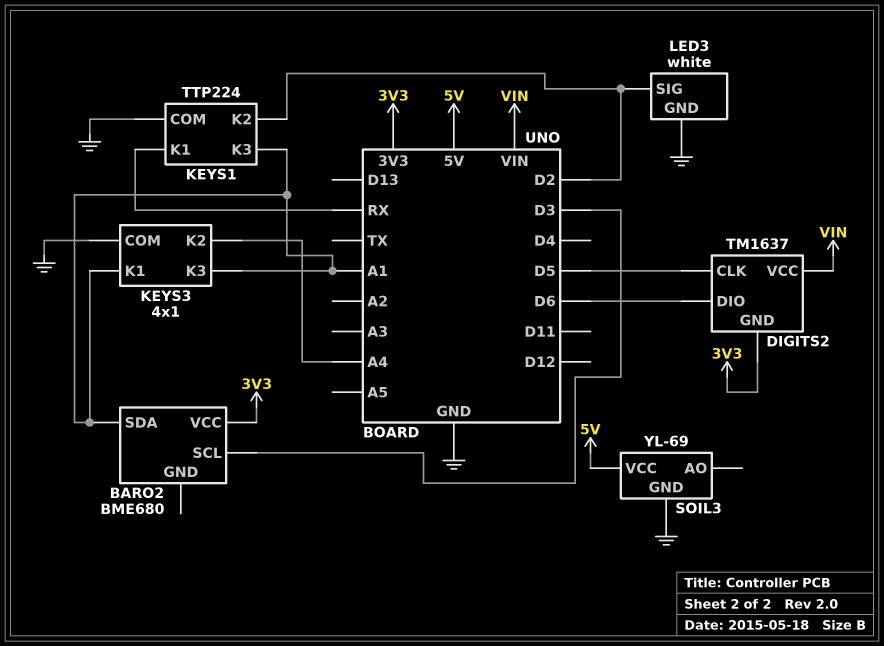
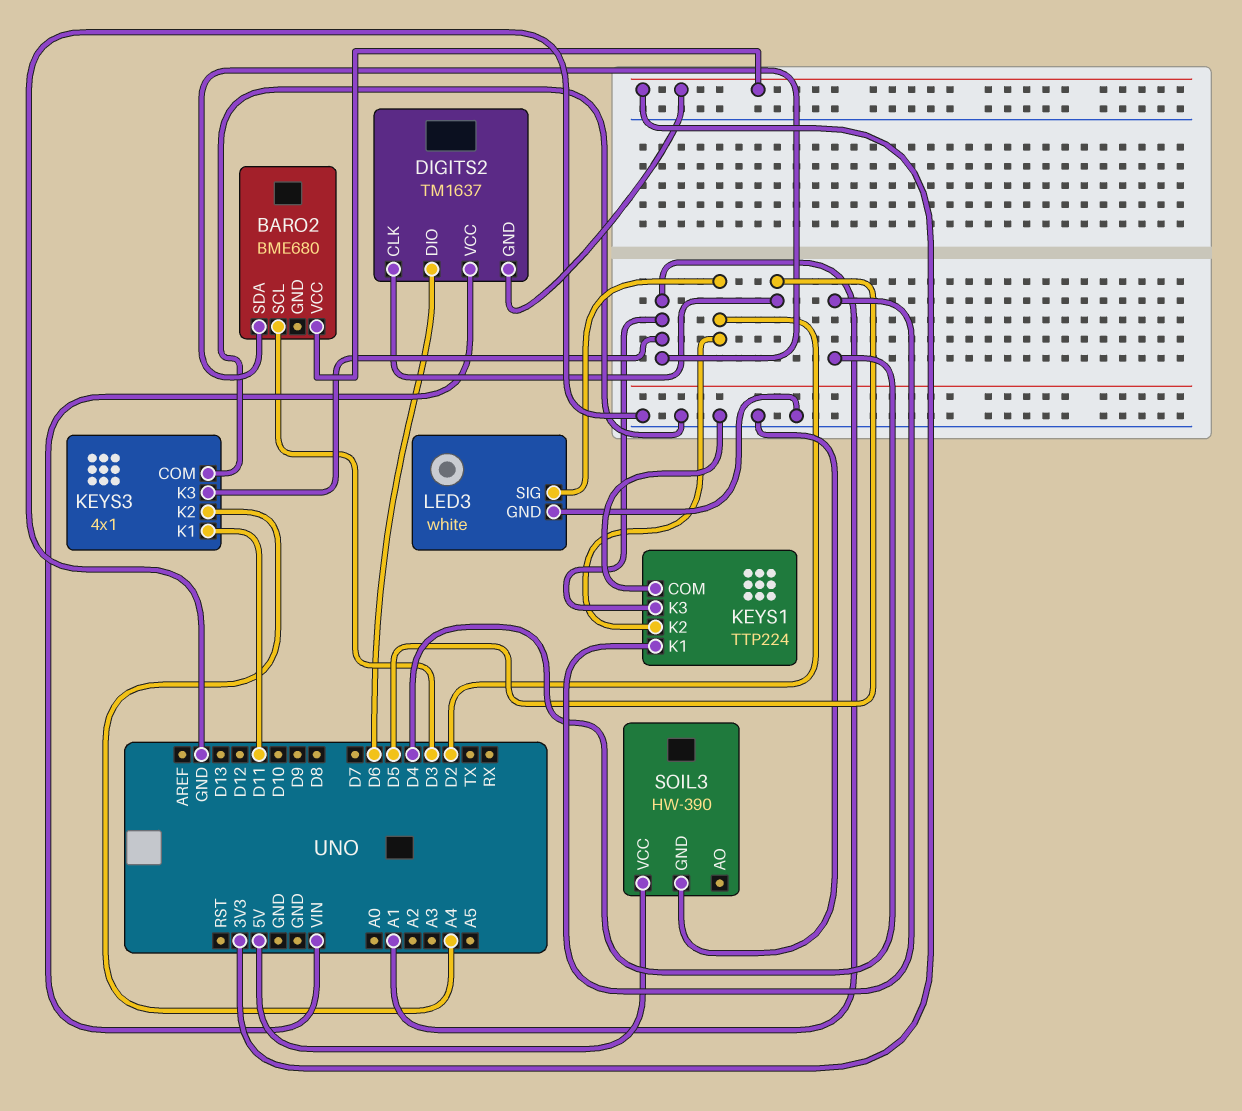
KEYS1 pin K1: RX -> D4
KEYS3 pin K1: A1 -> D11
SOIL3: YL-69 -> HW-390

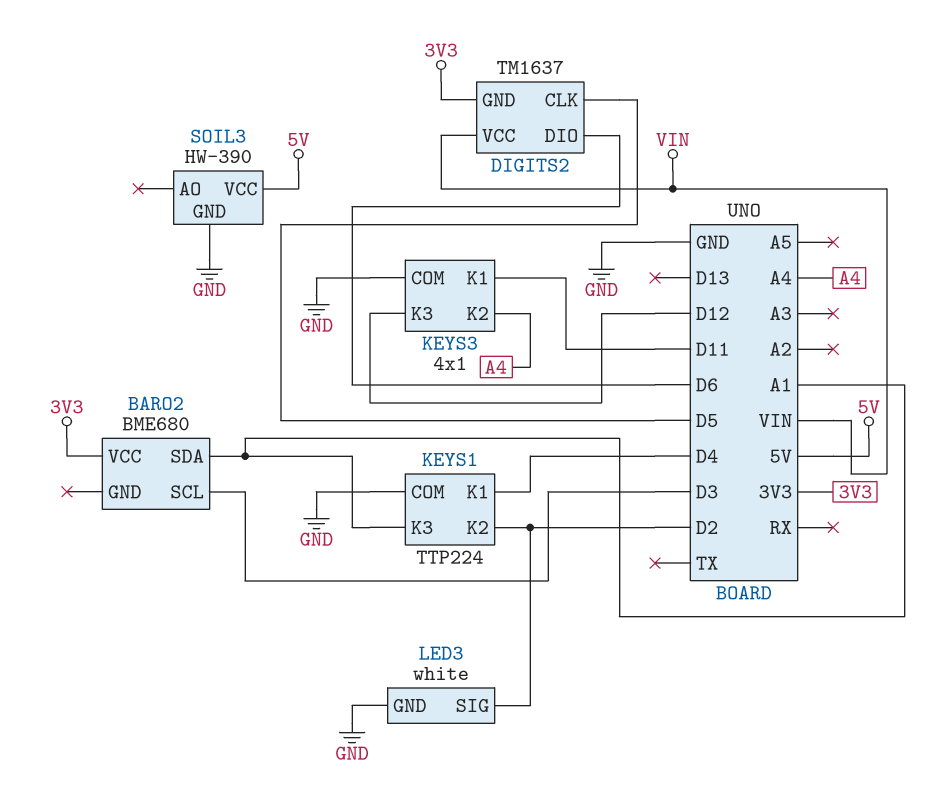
KEYS3 pin K3: A1 -> D12

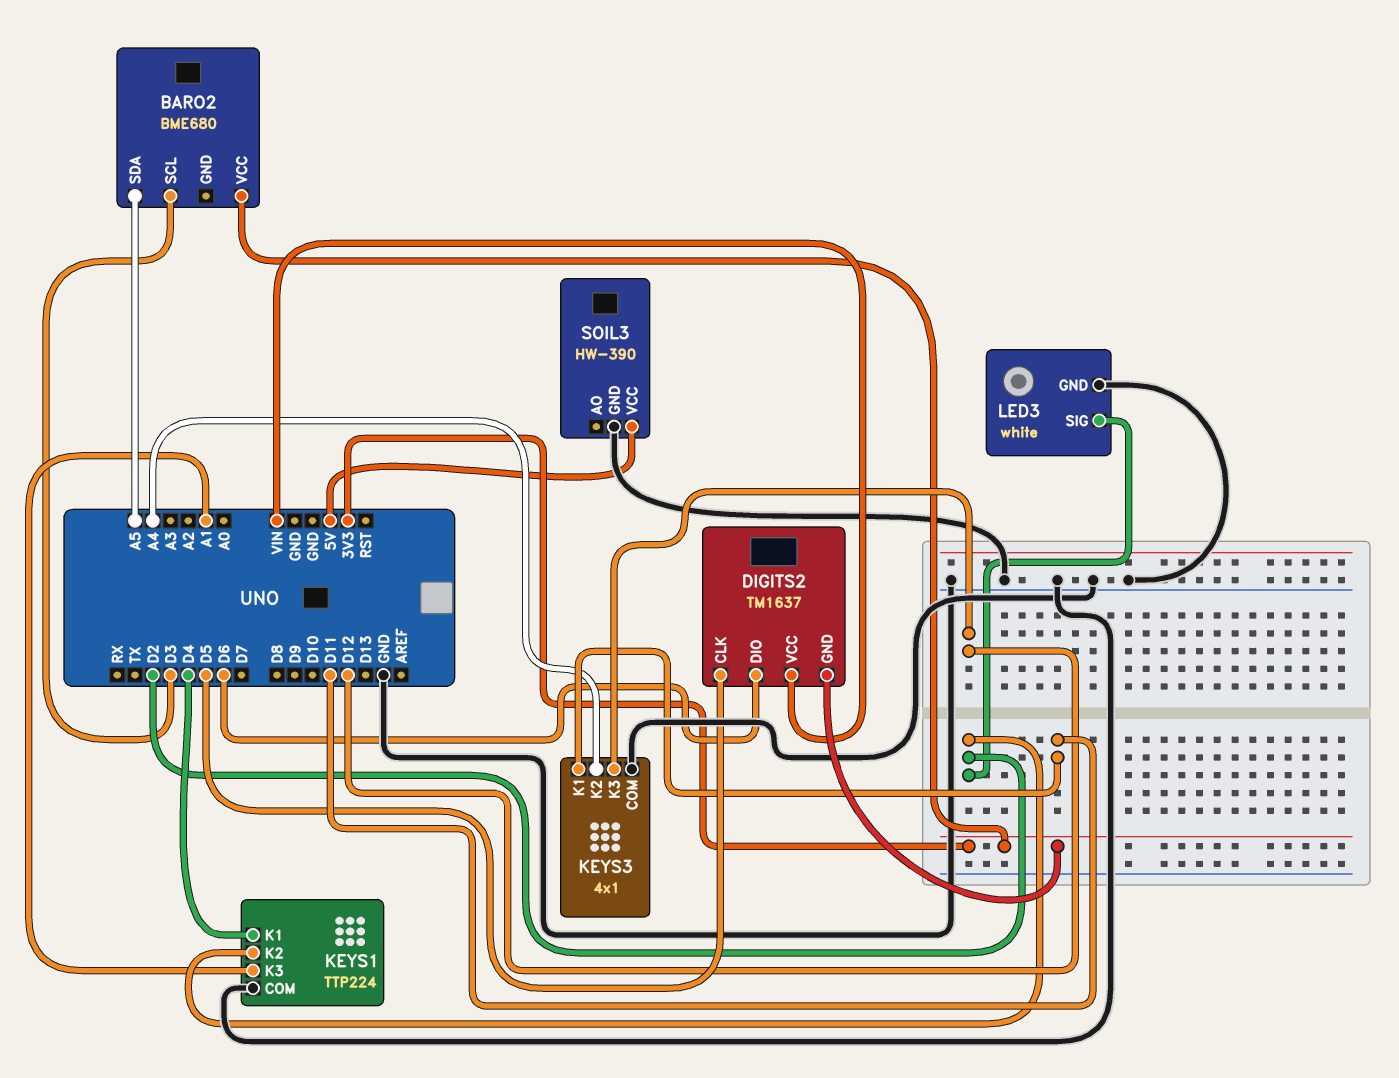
BARO2 pin SDA: A1 -> A5

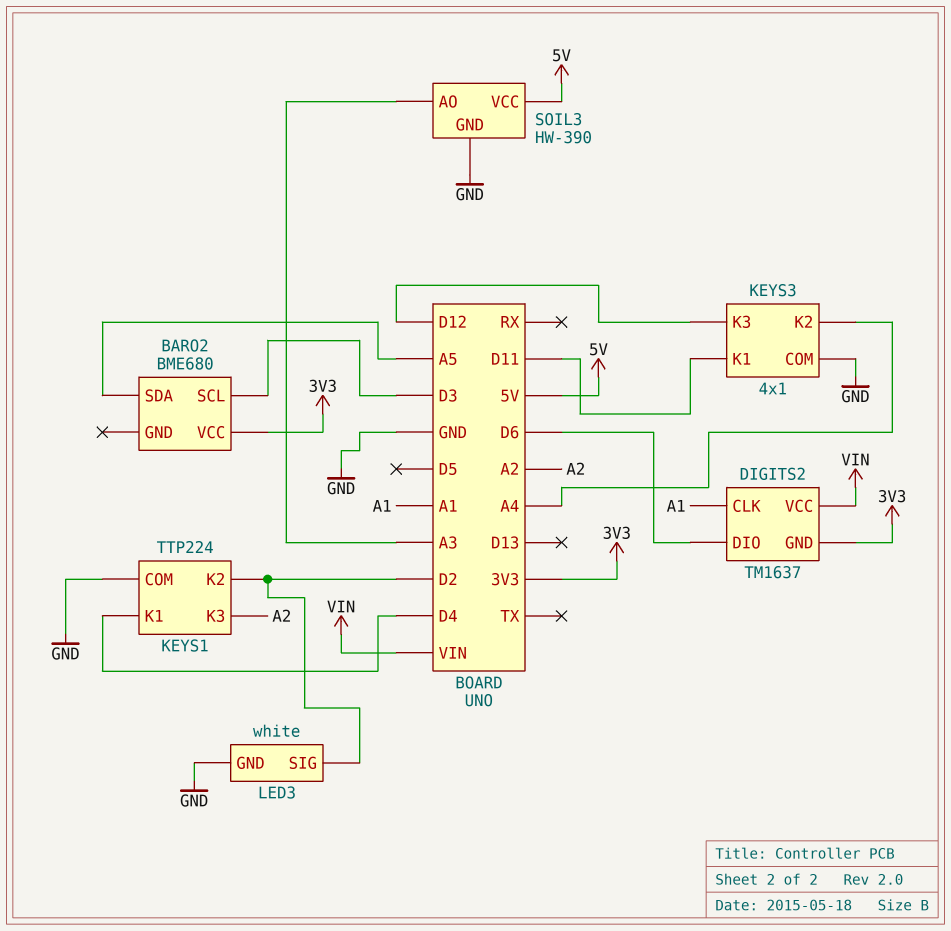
DIGITS2 pin CLK: D5 -> A1
KEYS1 pin K3: A1 -> A2
SOIL3 pin AO: none -> A3

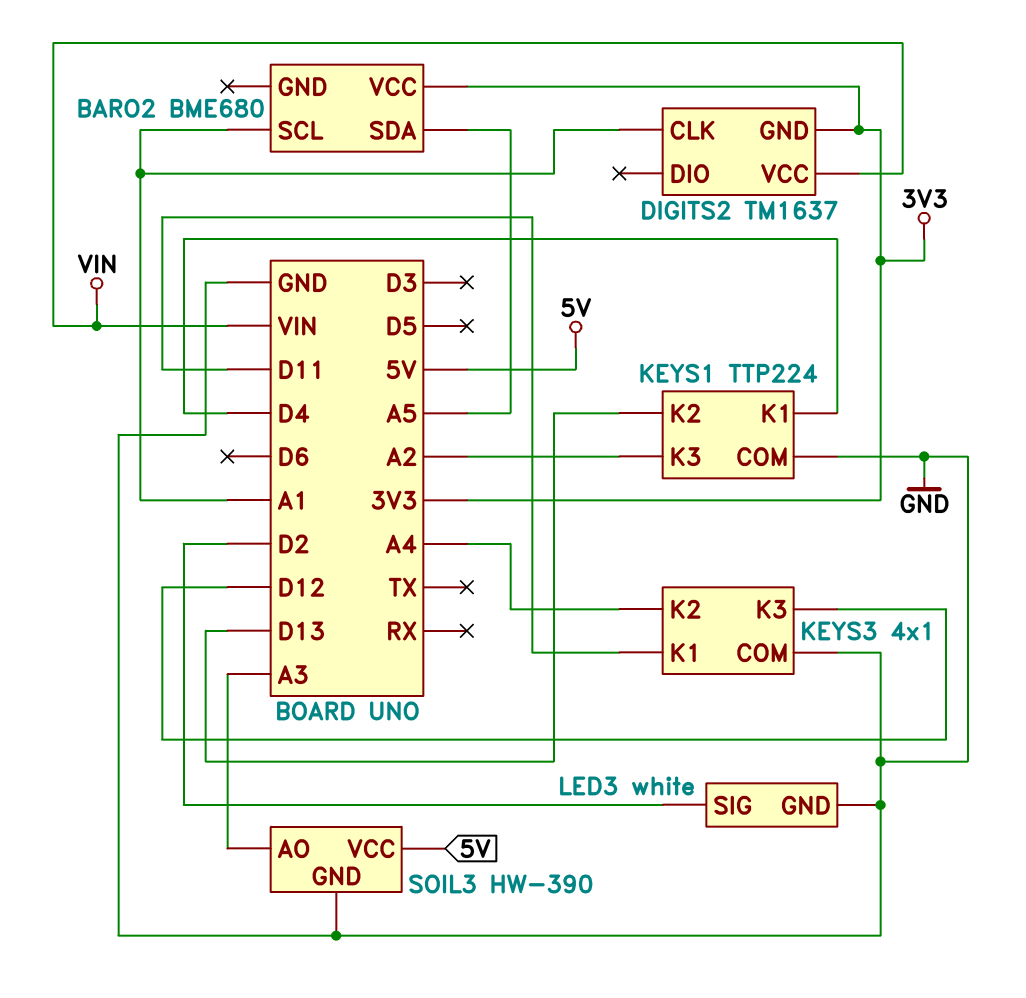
BARO2 pin SCL: D3 -> A1
DIGITS2 pin DIO: D6 -> none
KEYS1 pin K2: D2 -> D13

